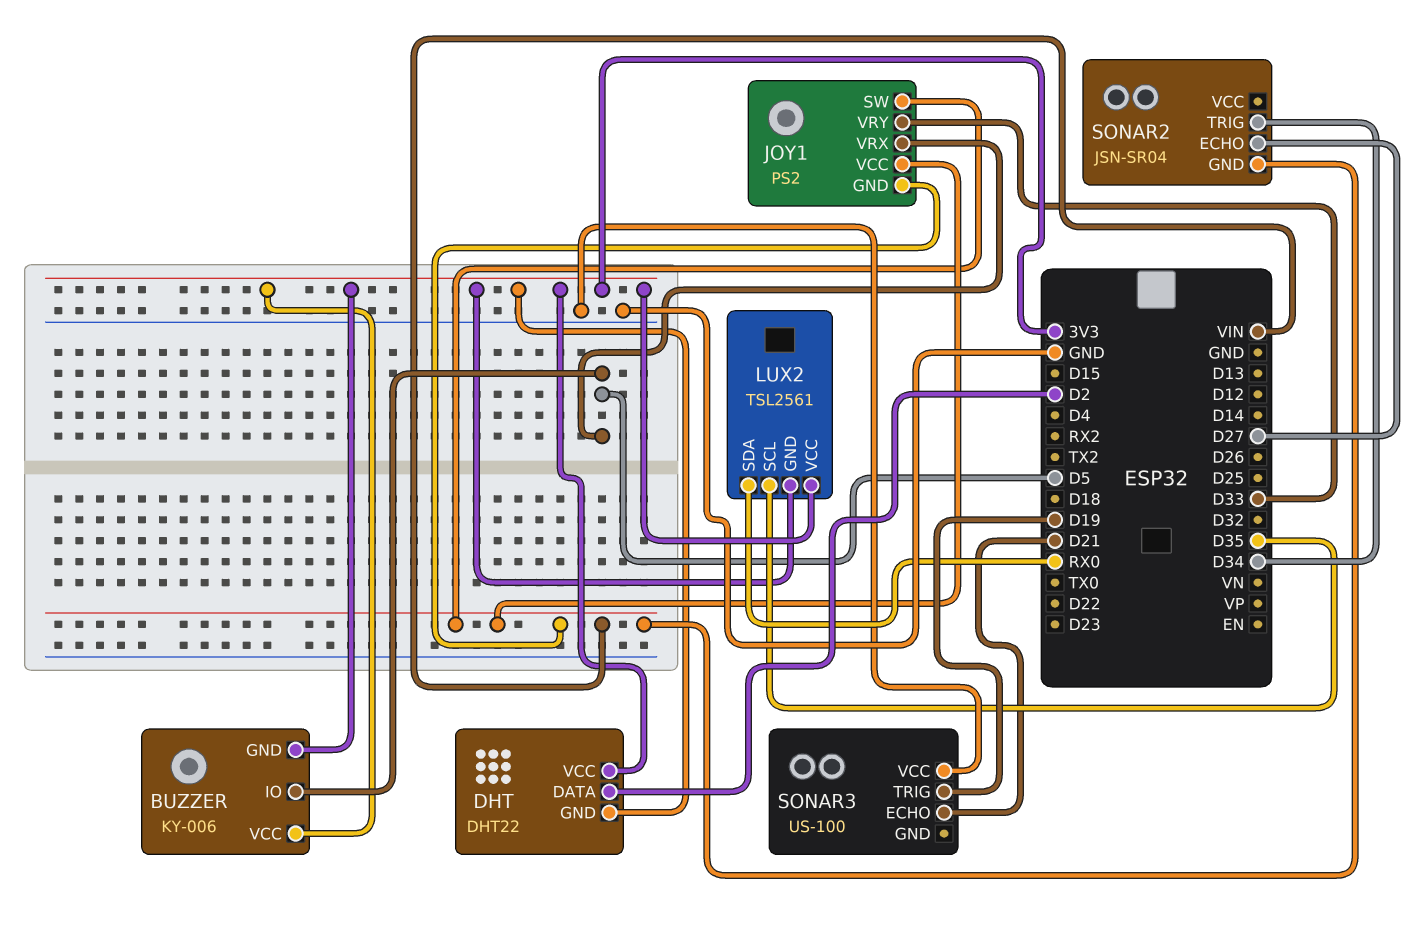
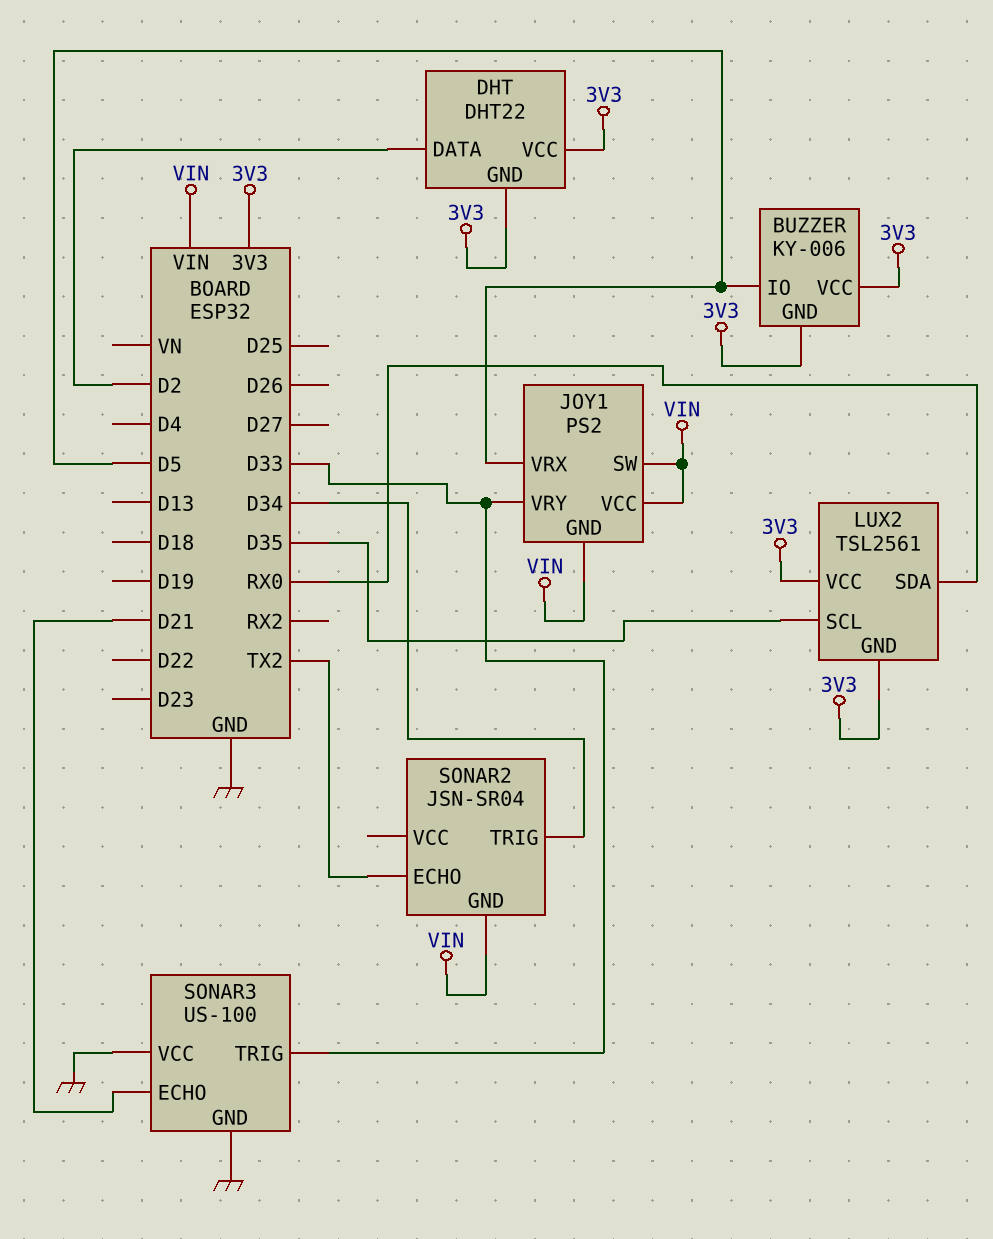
SONAR2 pin ECHO: D27 -> TX2
SONAR3 pin GND: none -> GND
SONAR3 pin TRIG: D19 -> D33

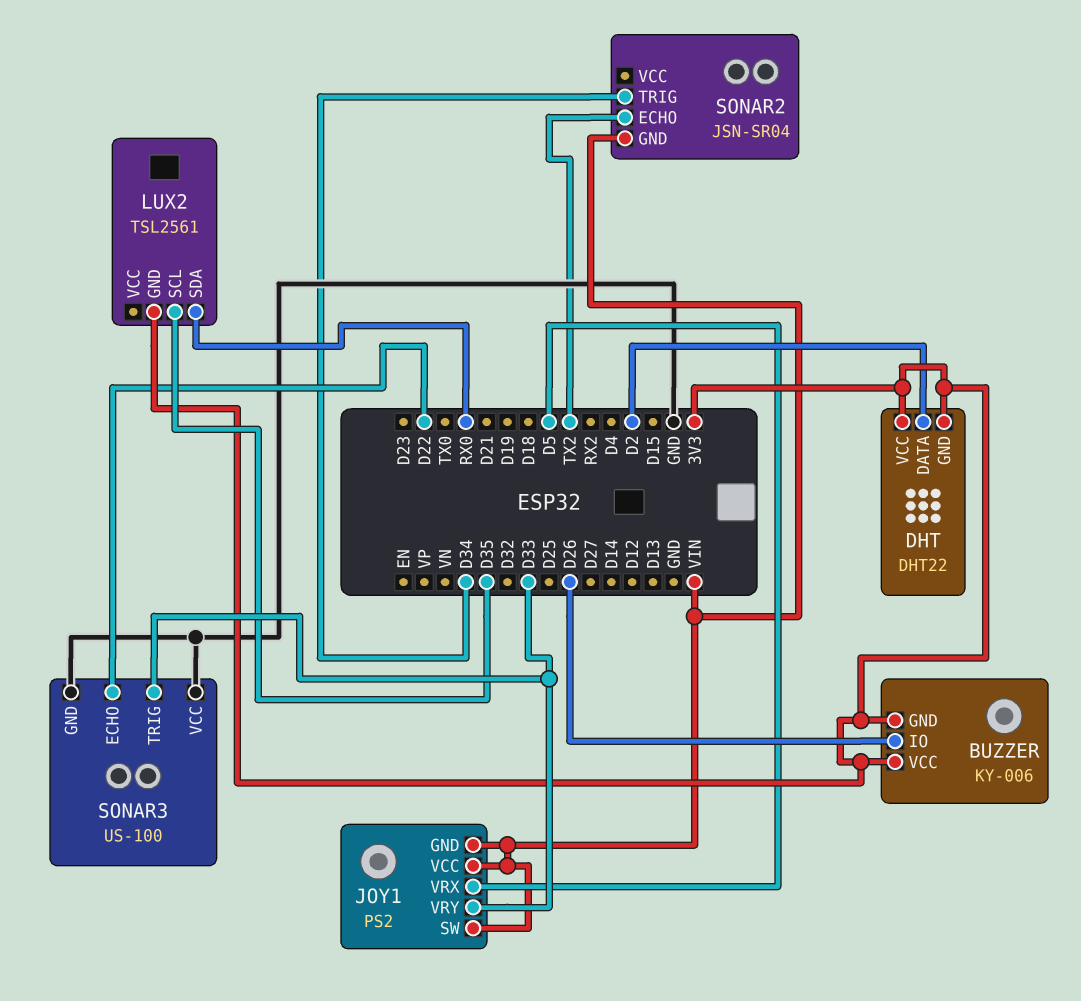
BUZZER pin IO: D5 -> D26
LUX2 pin VCC: 3V3 -> none
SONAR3 pin ECHO: D21 -> D22

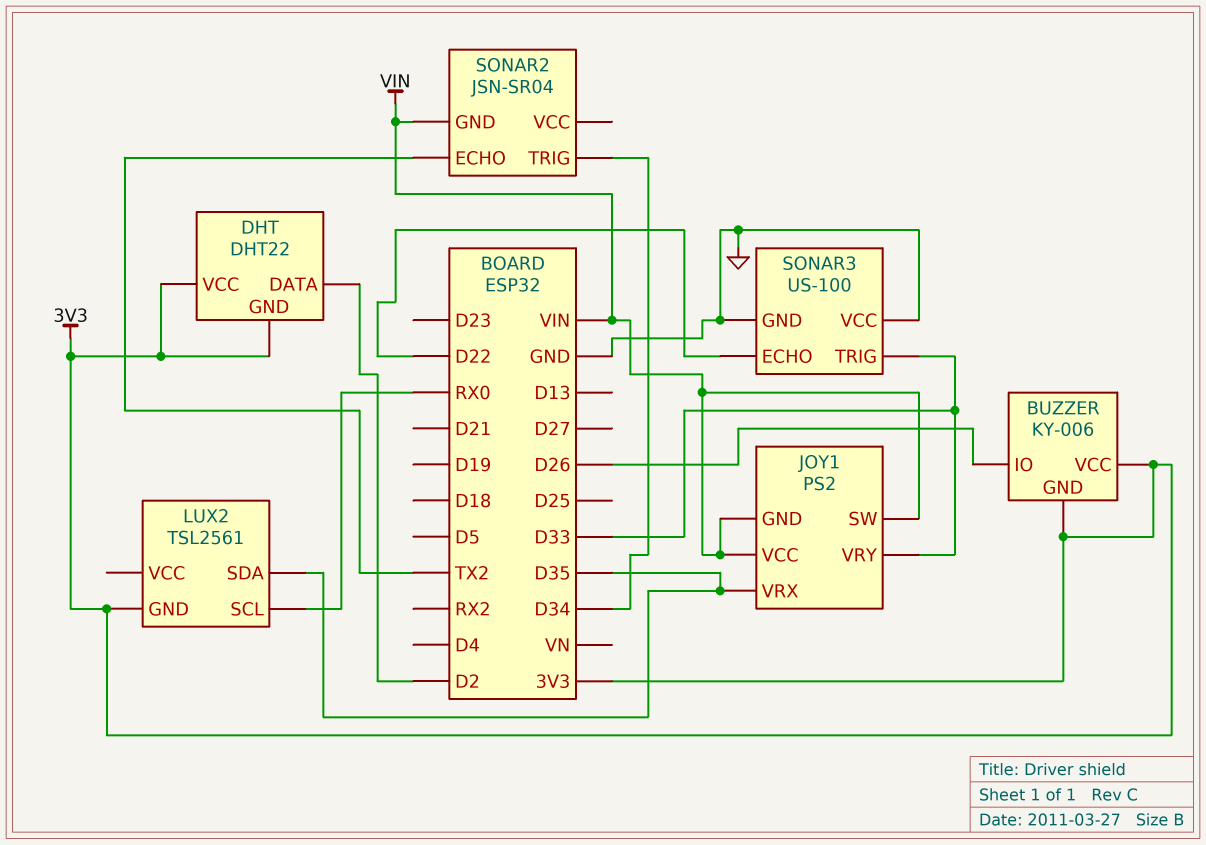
JOY1 pin VRX: D5 -> D35
LUX2 pin SCL: D35 -> RX0
LUX2 pin SDA: RX0 -> D35

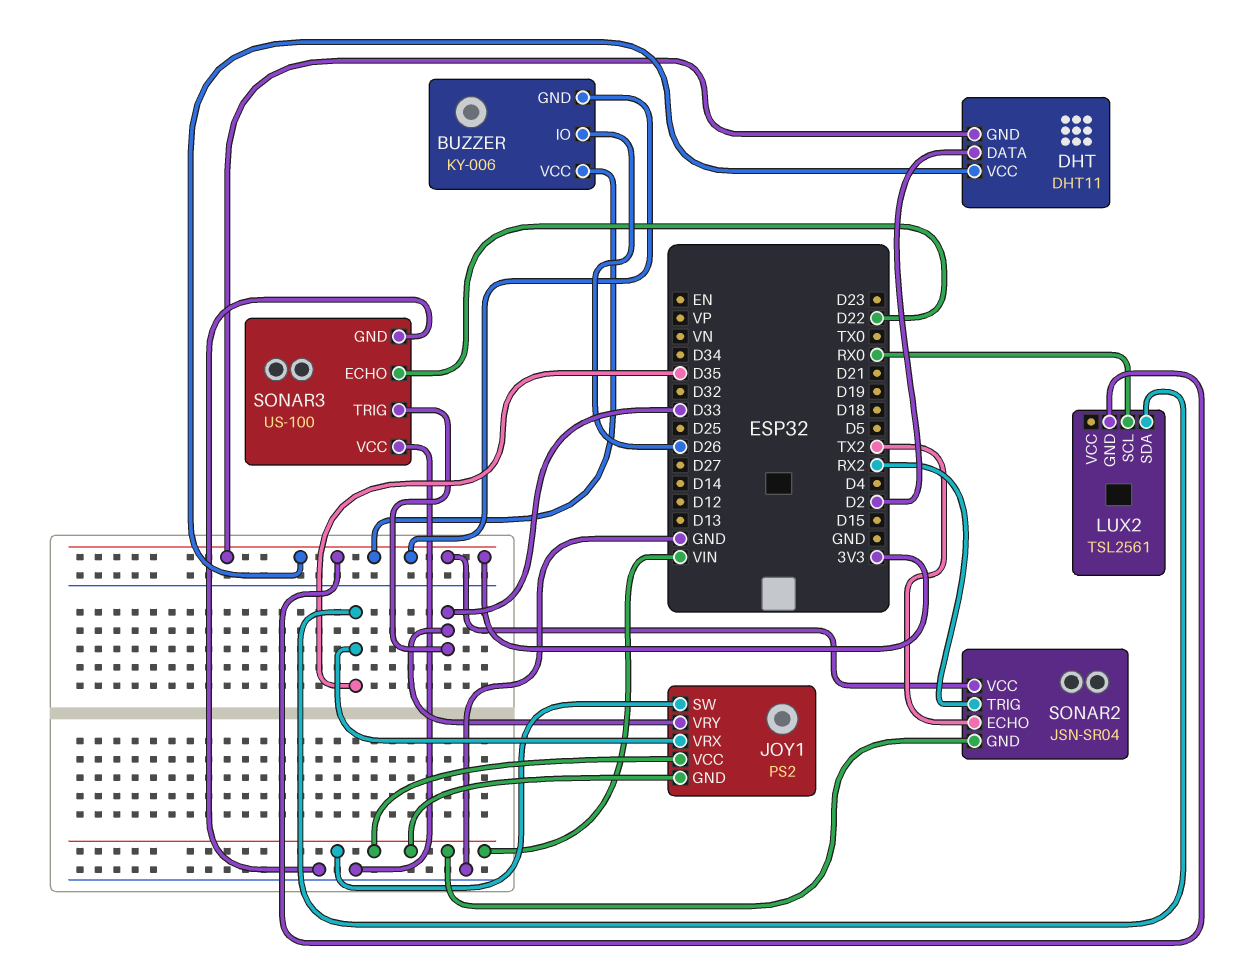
DHT: DHT22 -> DHT11
SONAR2 pin TRIG: D34 -> RX2
SONAR2 pin VCC: none -> 3V3

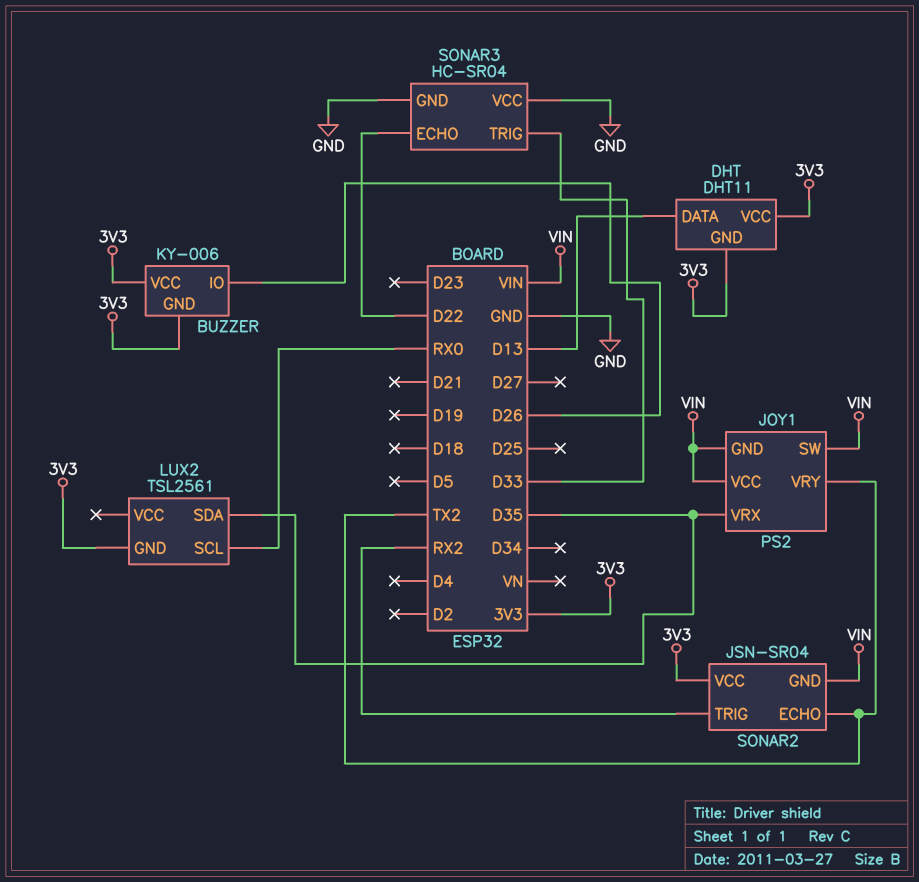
DHT pin DATA: D2 -> D13
JOY1 pin VRY: D33 -> TX2
SONAR3: US-100 -> HC-SR04

